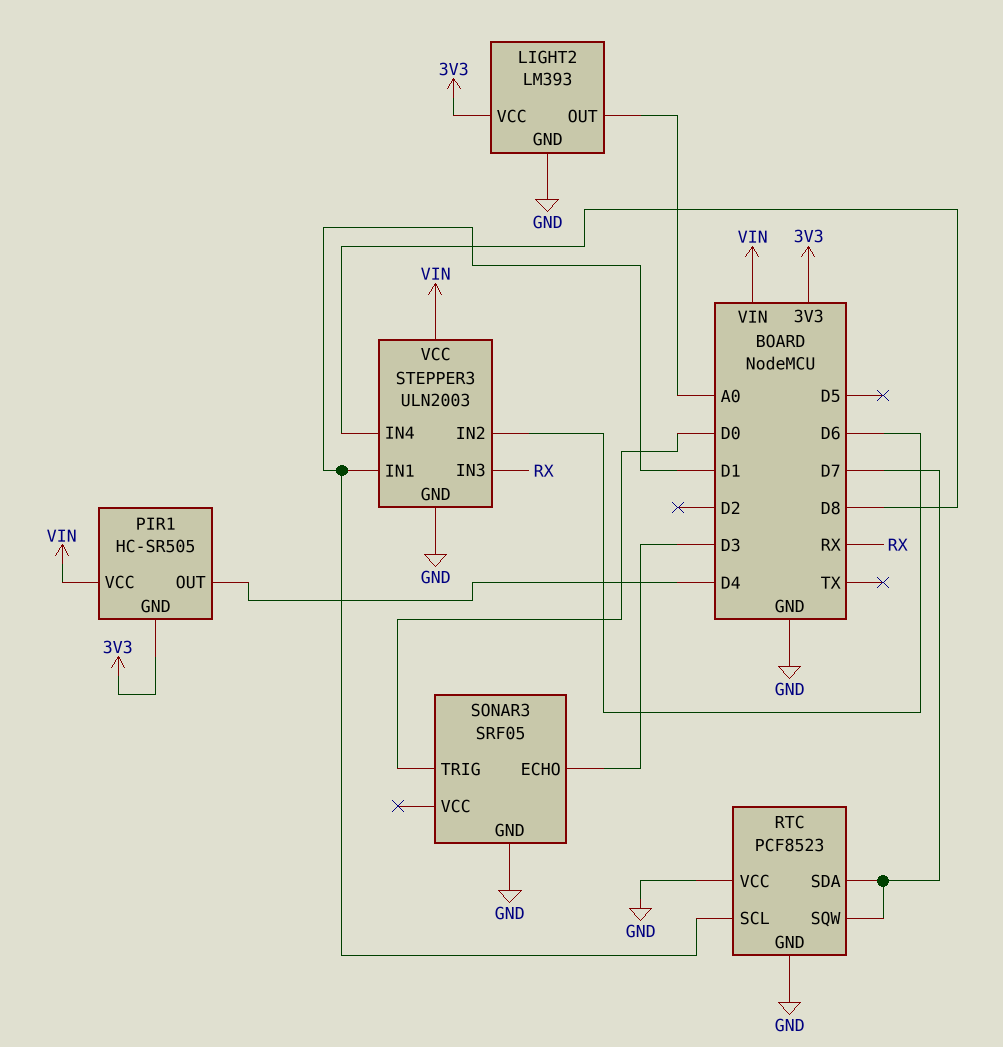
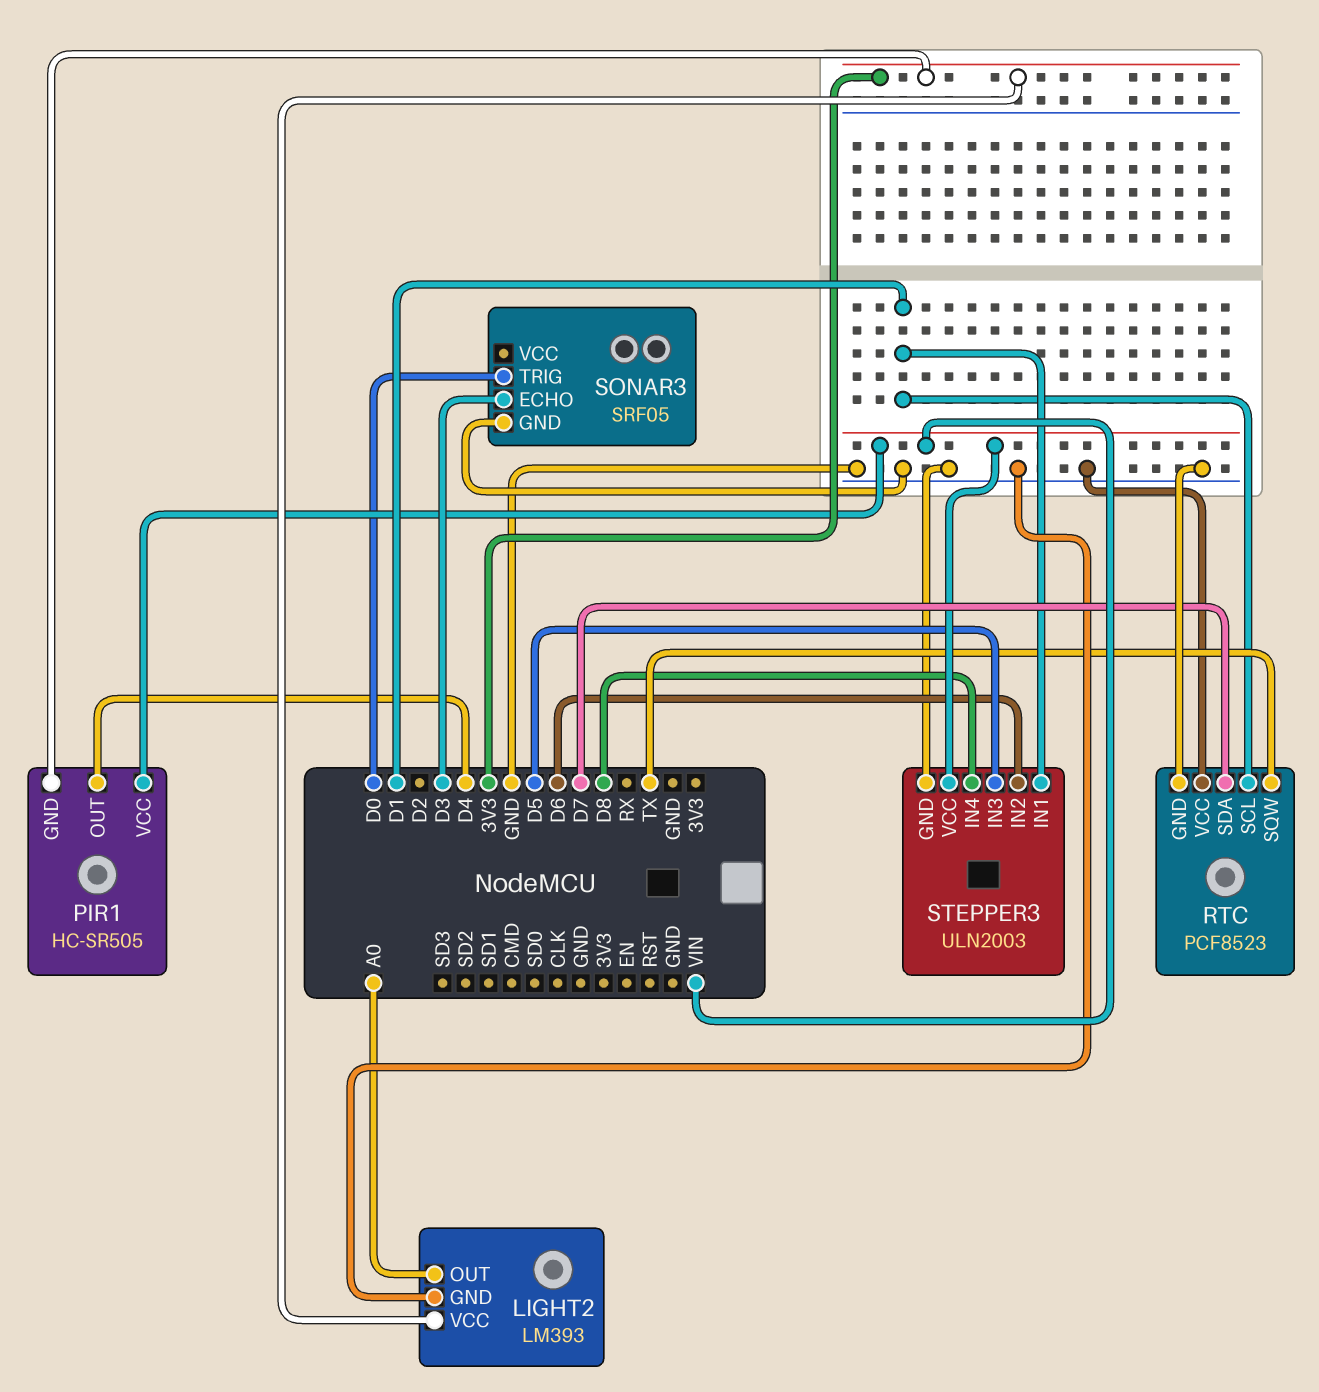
RTC pin SQW: D7 -> TX
STEPPER3 pin IN3: RX -> D5

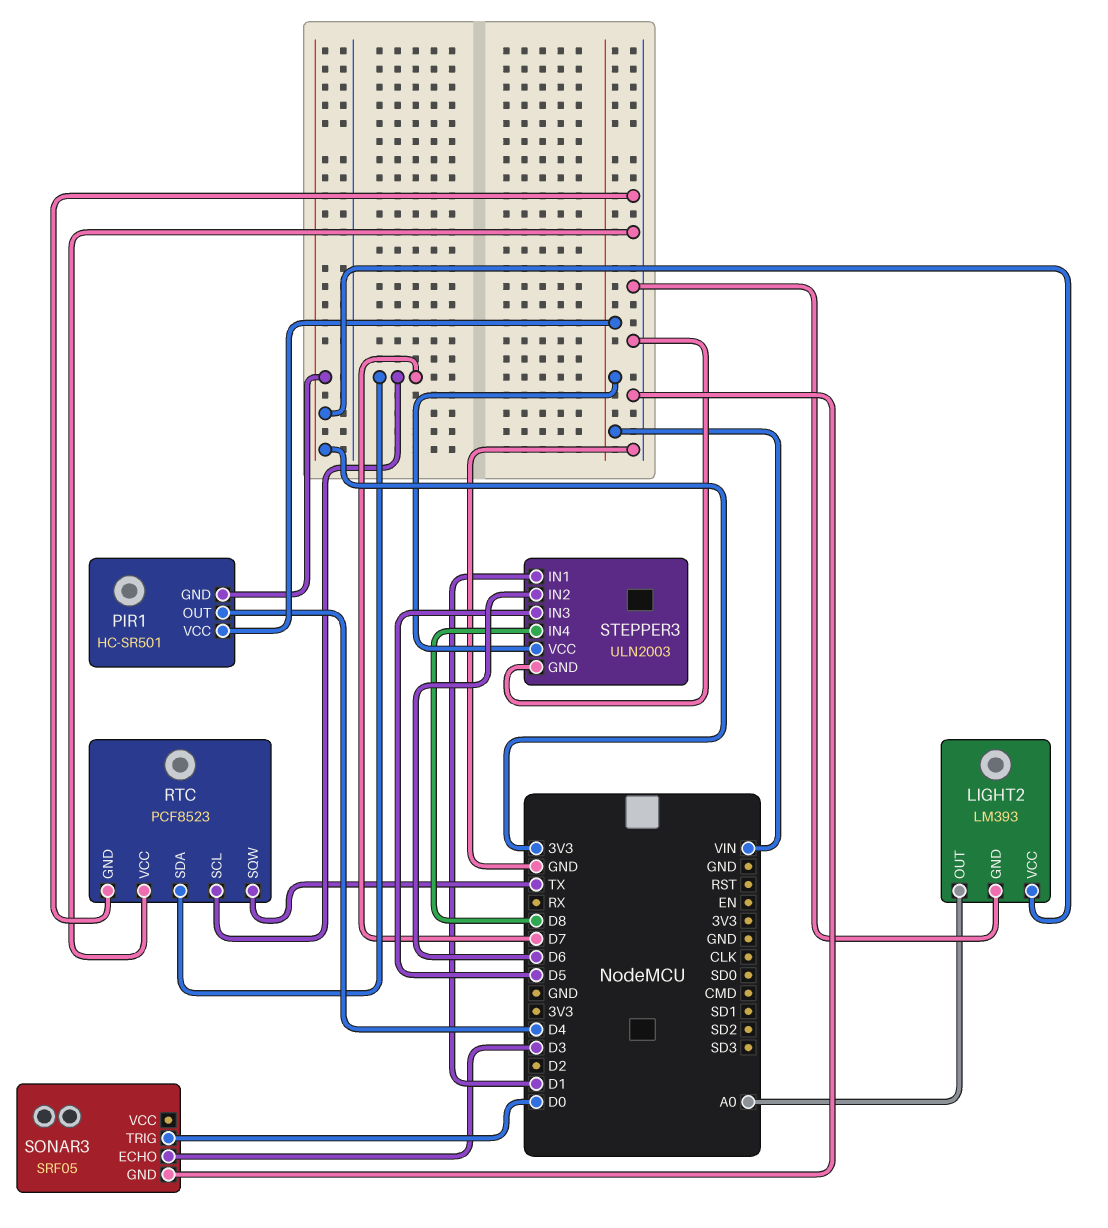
PIR1: HC-SR505 -> HC-SR501
RTC pin SCL: D1 -> D7

